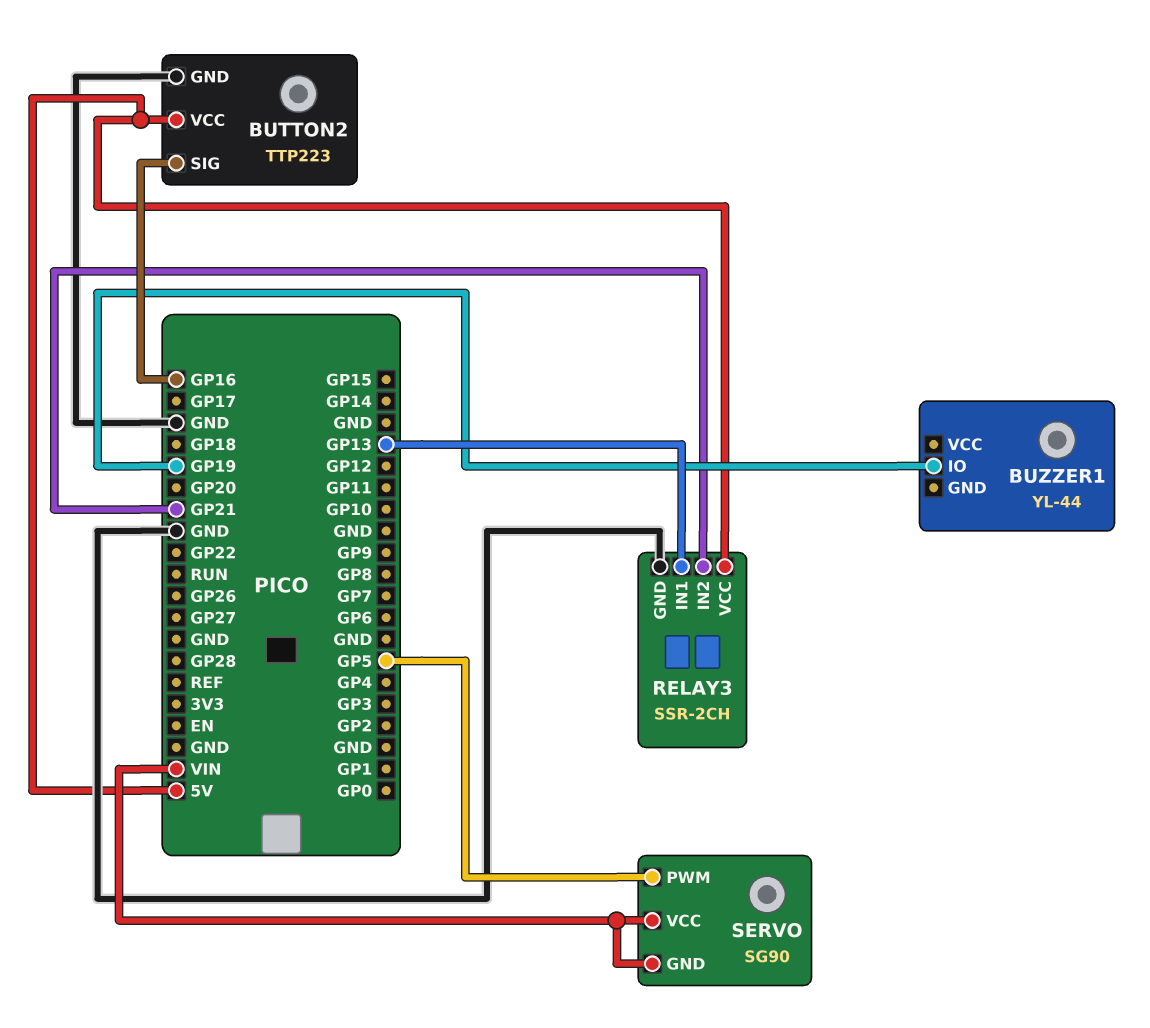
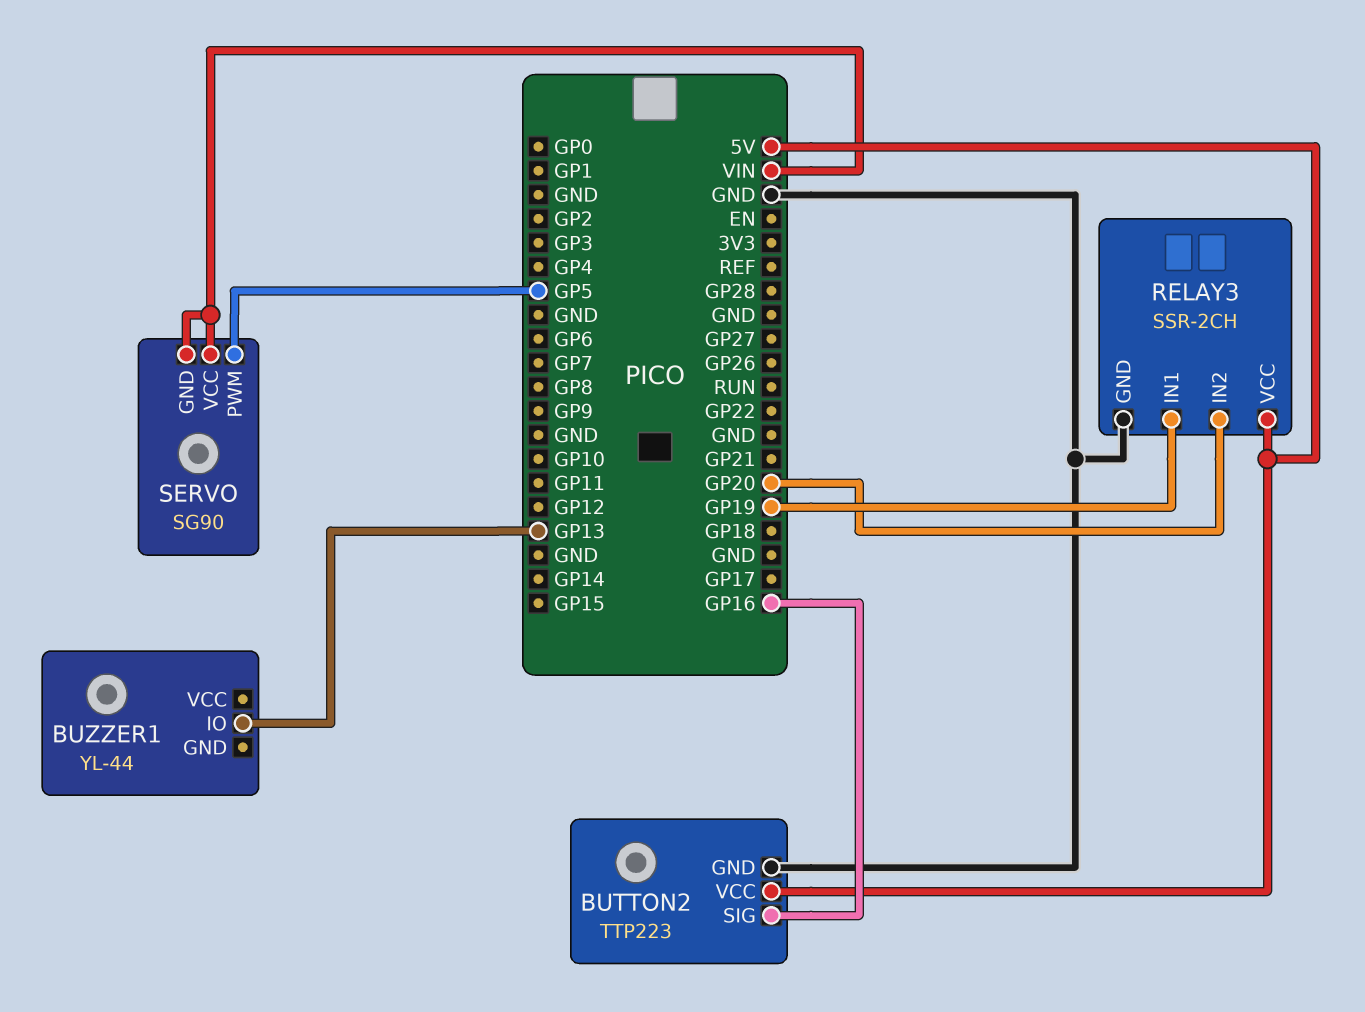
BUZZER1 pin IO: GP19 -> GP13
RELAY3 pin IN1: GP13 -> GP19
RELAY3 pin IN2: GP21 -> GP20

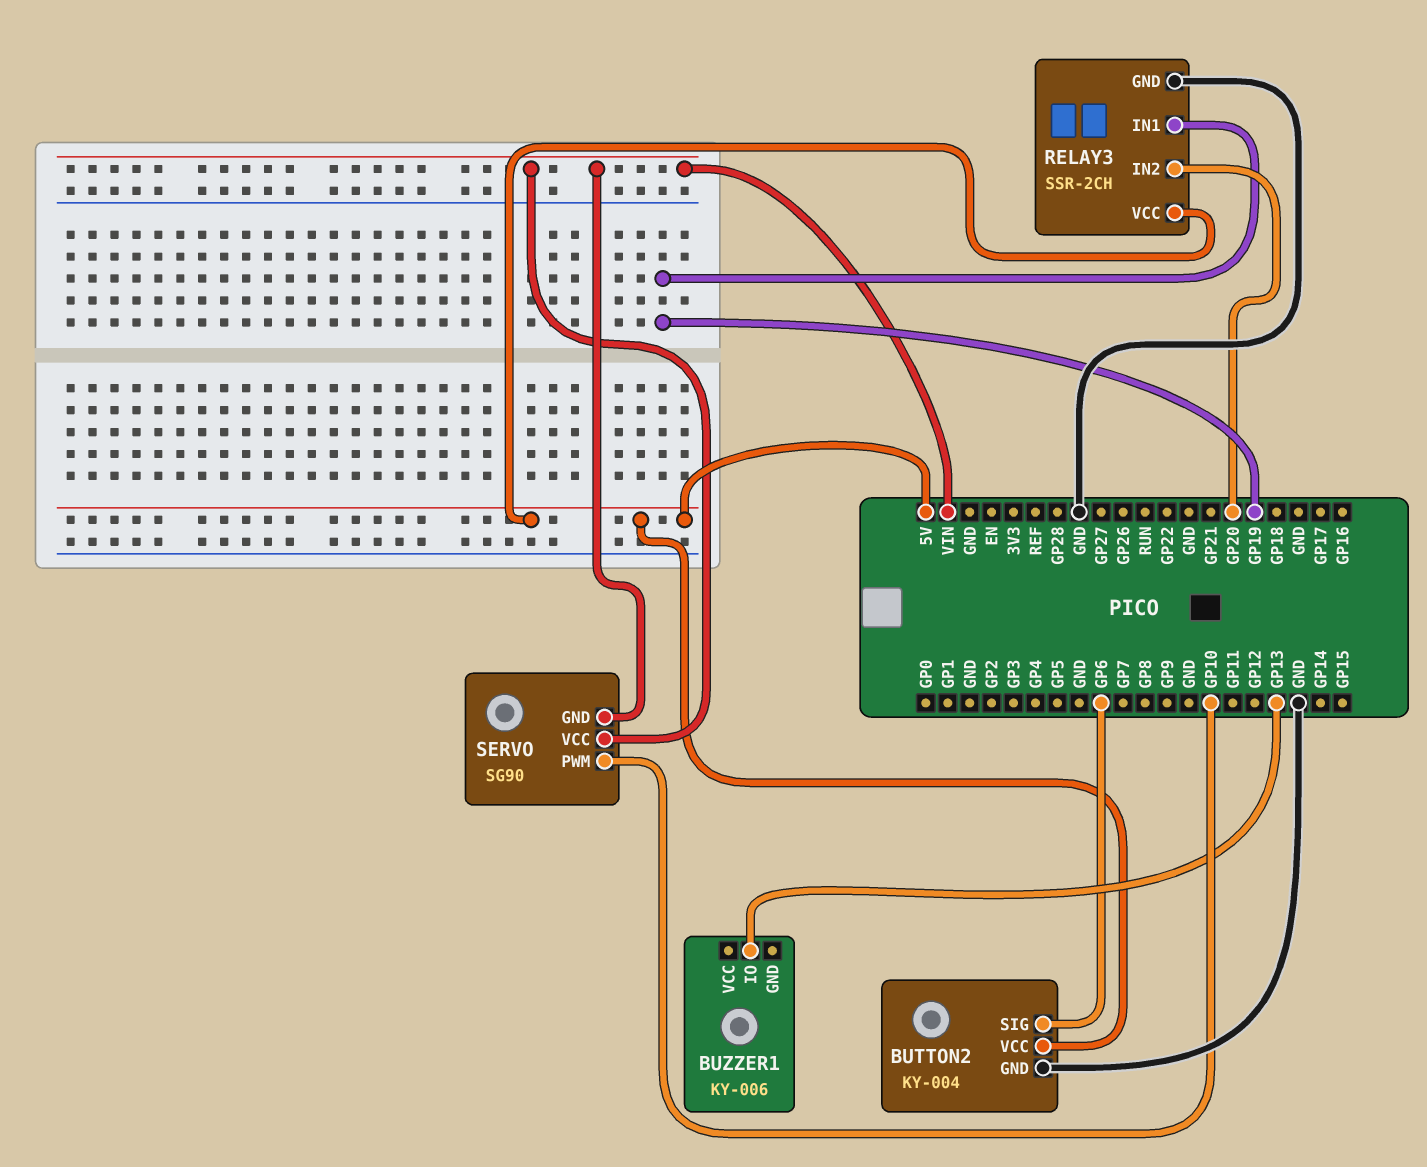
BUTTON2: TTP223 -> KY-004
BUTTON2 pin SIG: GP16 -> GP6
BUZZER1: YL-44 -> KY-006
SERVO pin PWM: GP5 -> GP10

